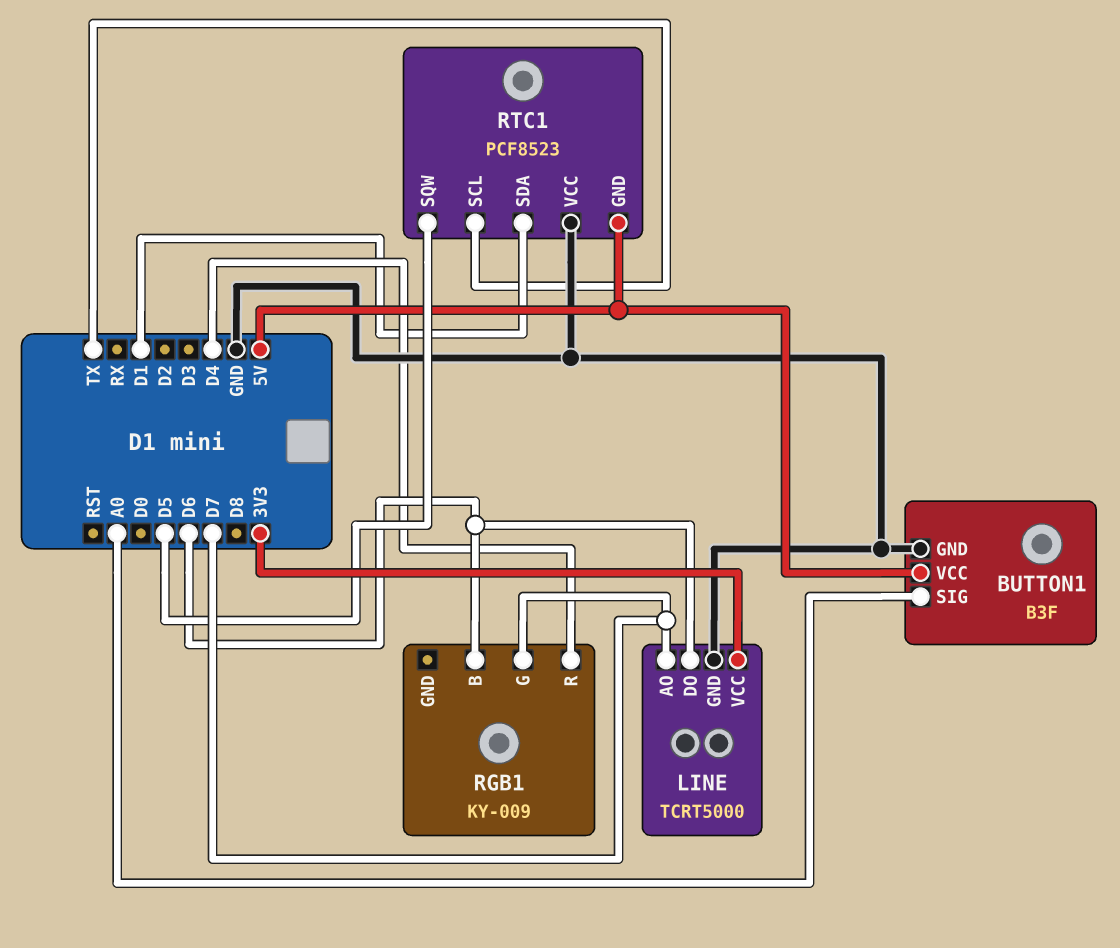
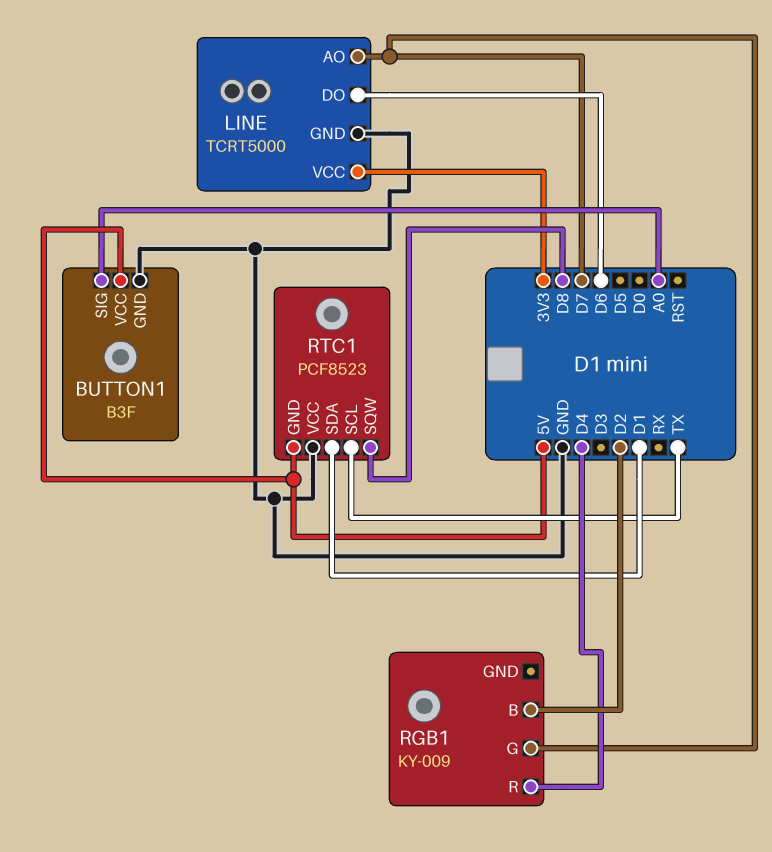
RGB1 pin B: D6 -> D2
RTC1 pin SQW: D5 -> D8

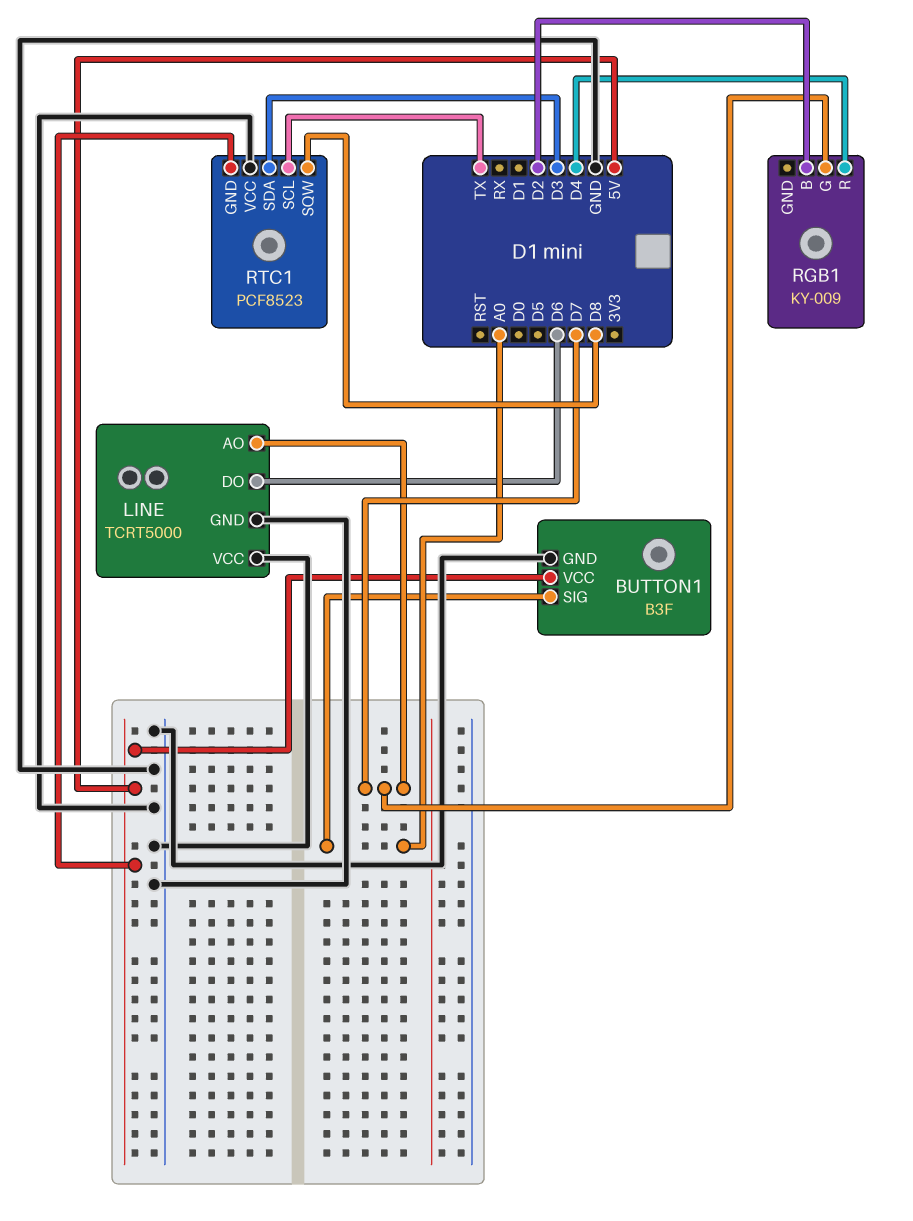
LINE pin VCC: 3V3 -> GND
RTC1 pin SDA: D1 -> D3

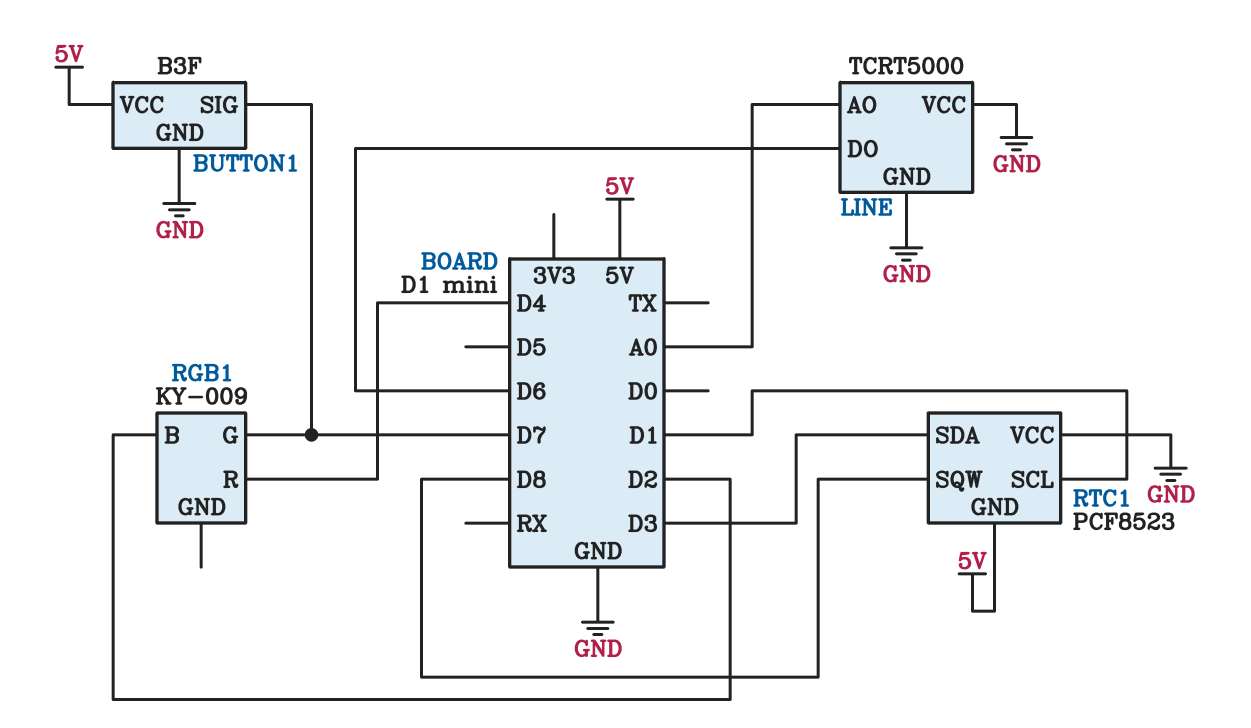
BUTTON1 pin SIG: A0 -> D7
LINE pin AO: D7 -> A0
RTC1 pin SCL: TX -> D1

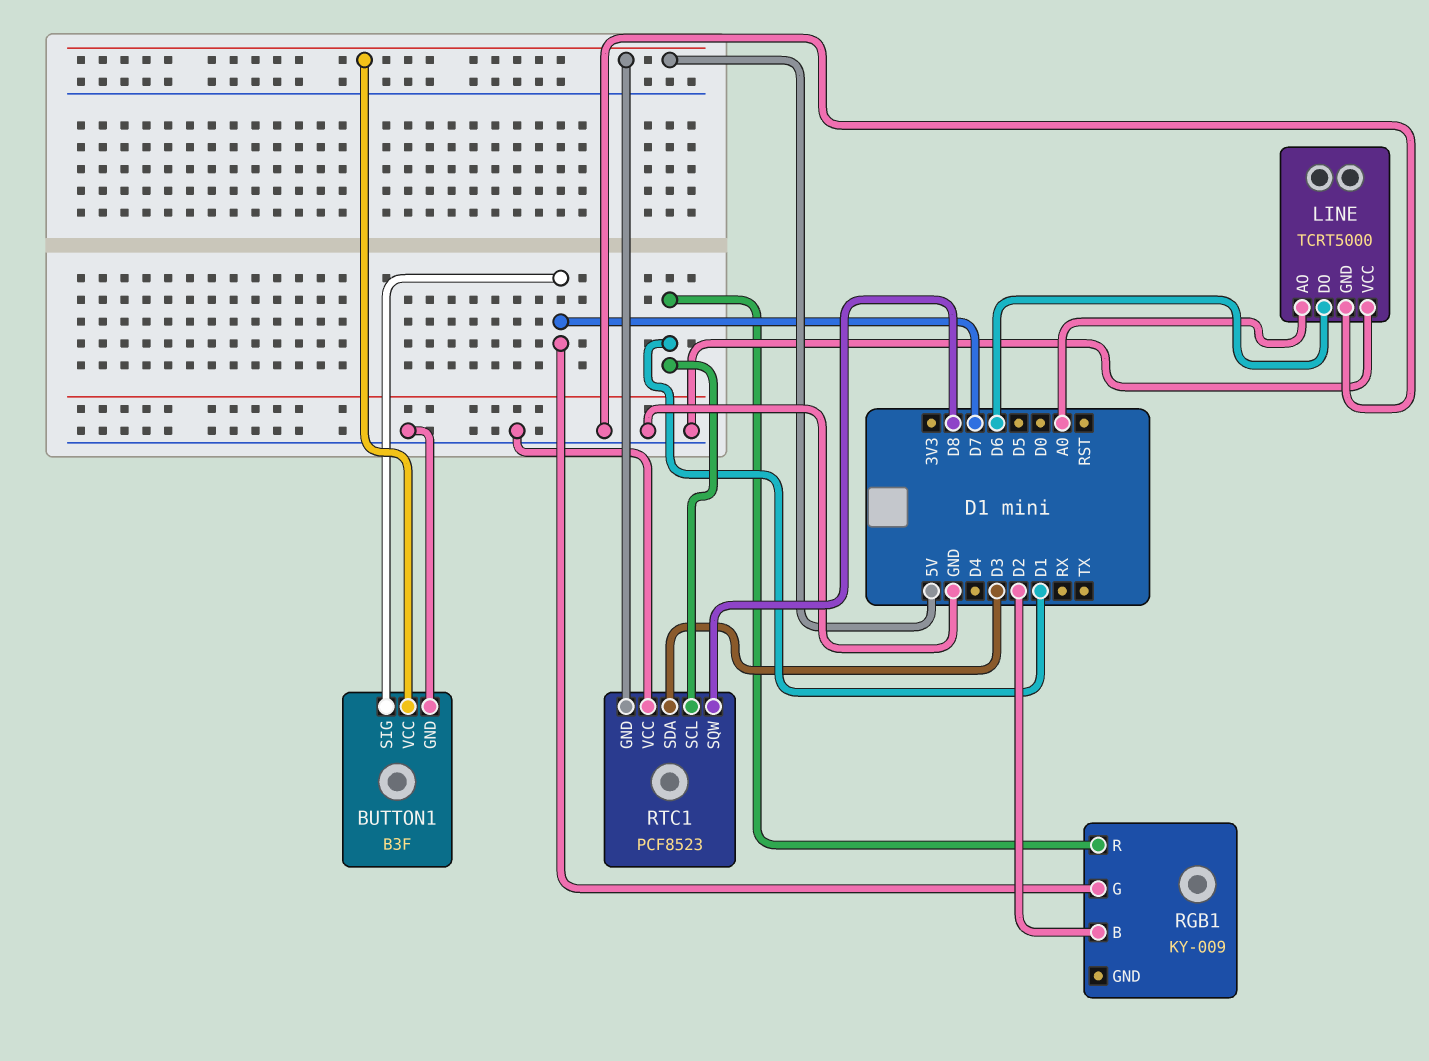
RGB1 pin R: D4 -> D1

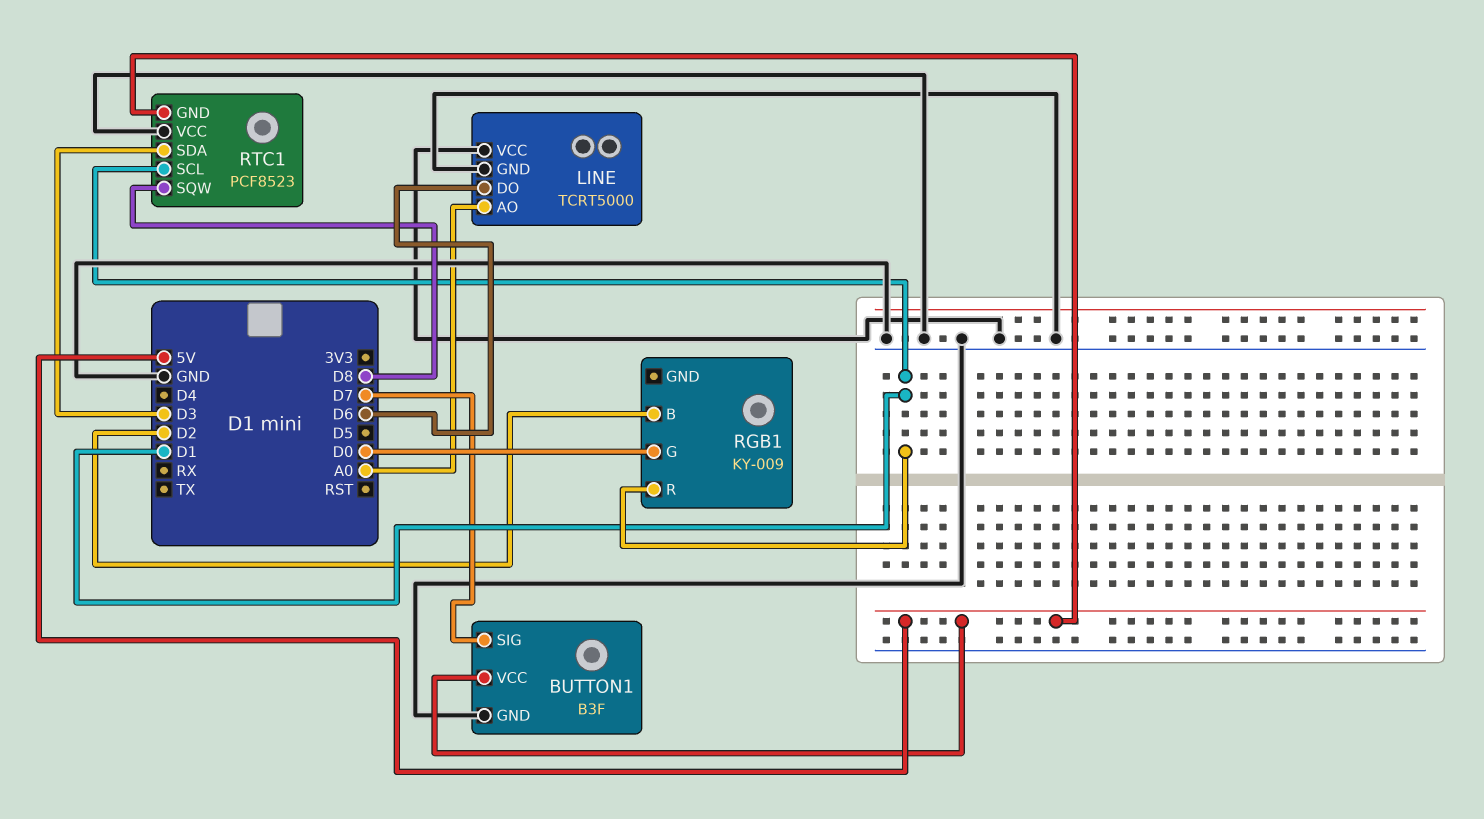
RGB1 pin G: D7 -> D0

